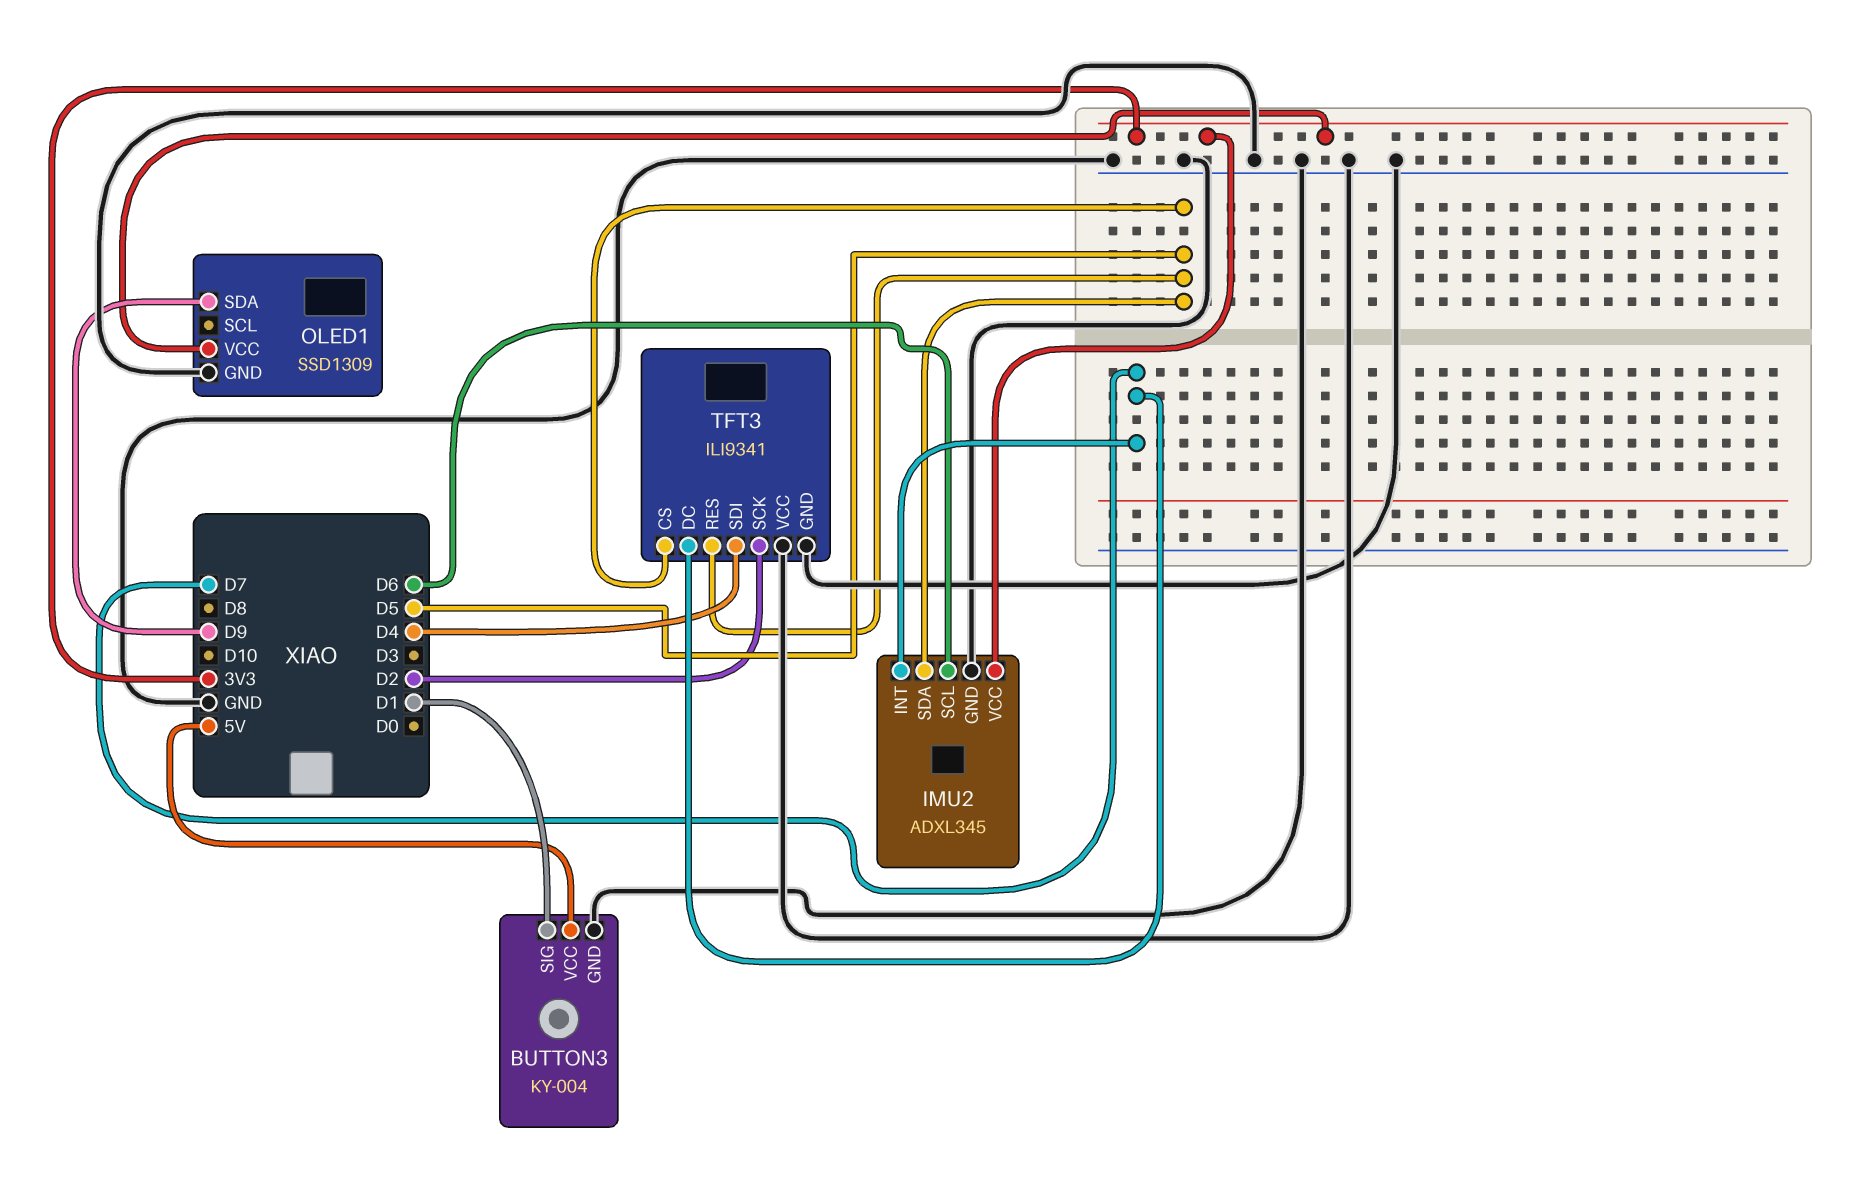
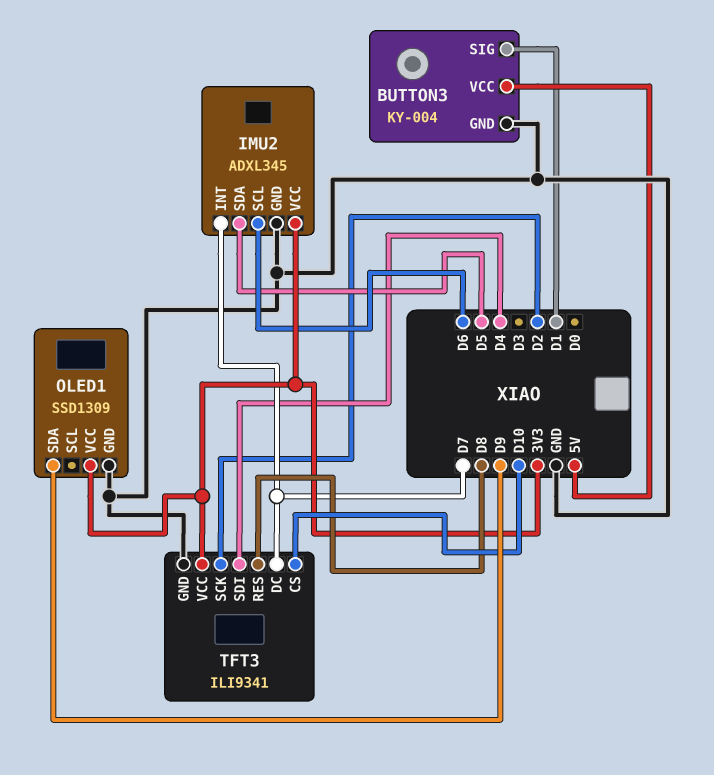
TFT3 pin CS: D5 -> D10
TFT3 pin RES: D5 -> D8
TFT3 pin VCC: GND -> 3V3

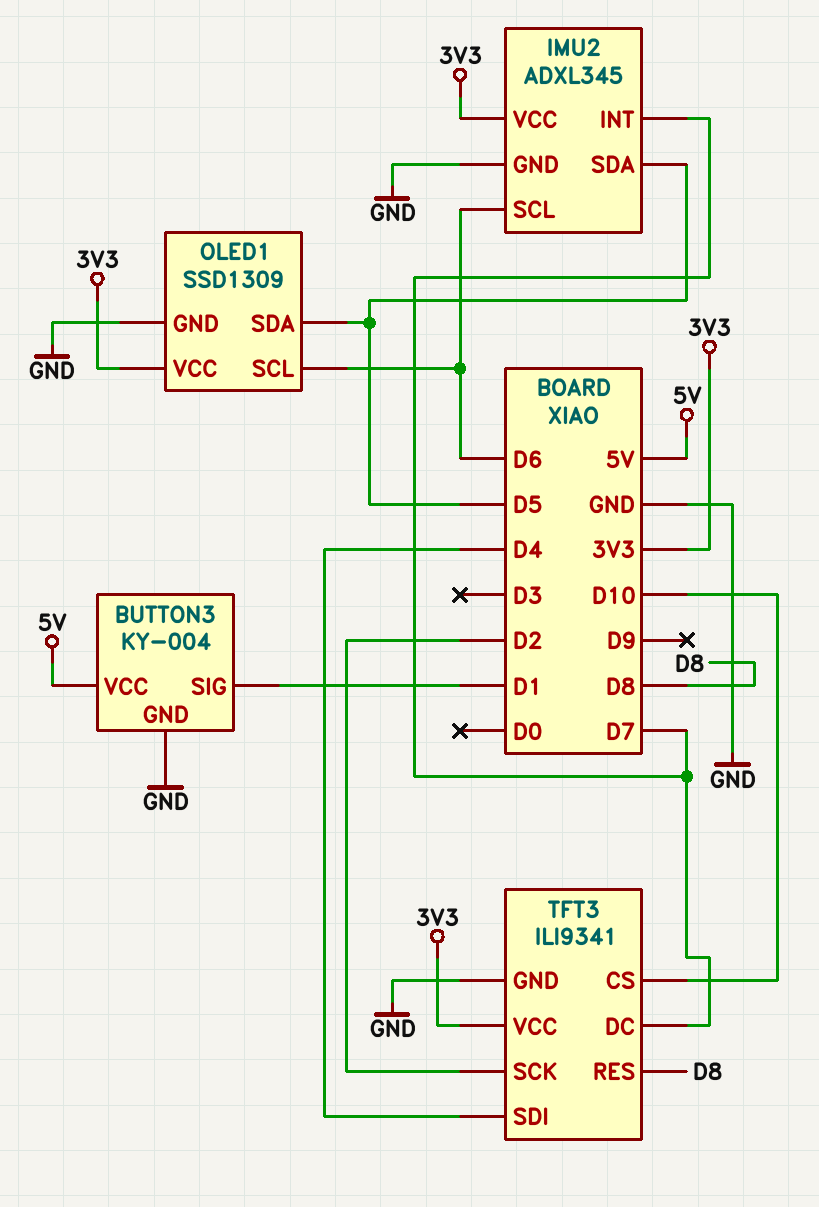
OLED1 pin SCL: none -> D6
OLED1 pin SDA: D9 -> D5

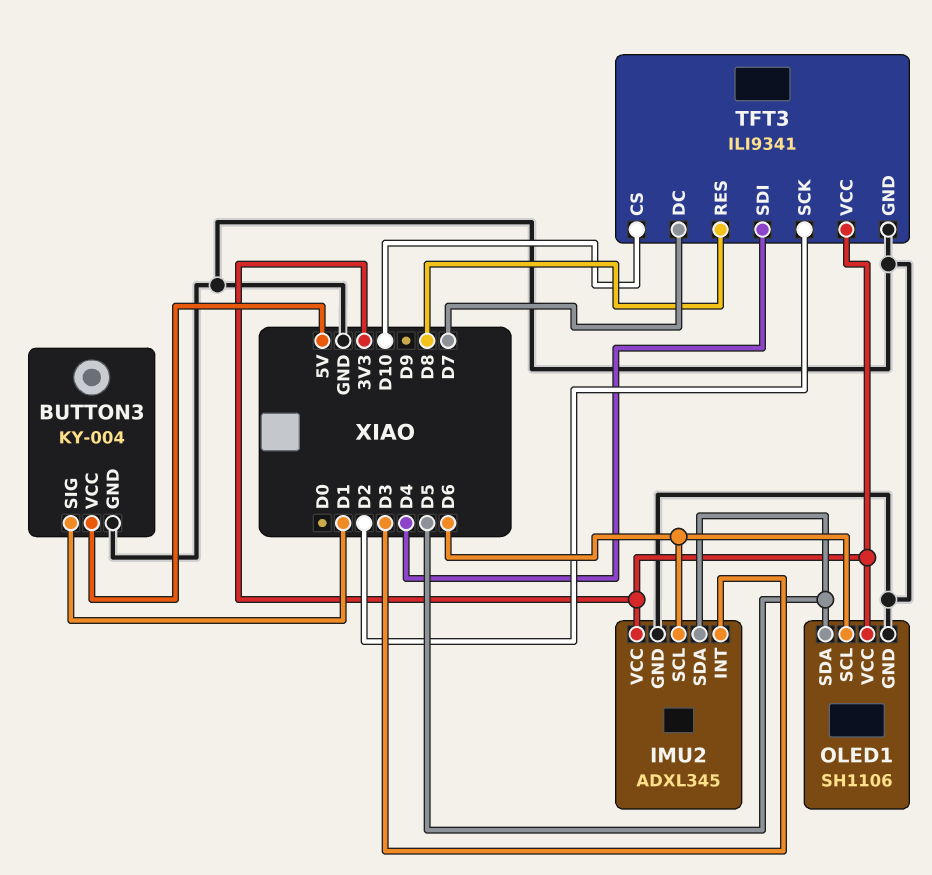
IMU2 pin INT: D7 -> D3
OLED1: SSD1309 -> SH1106

